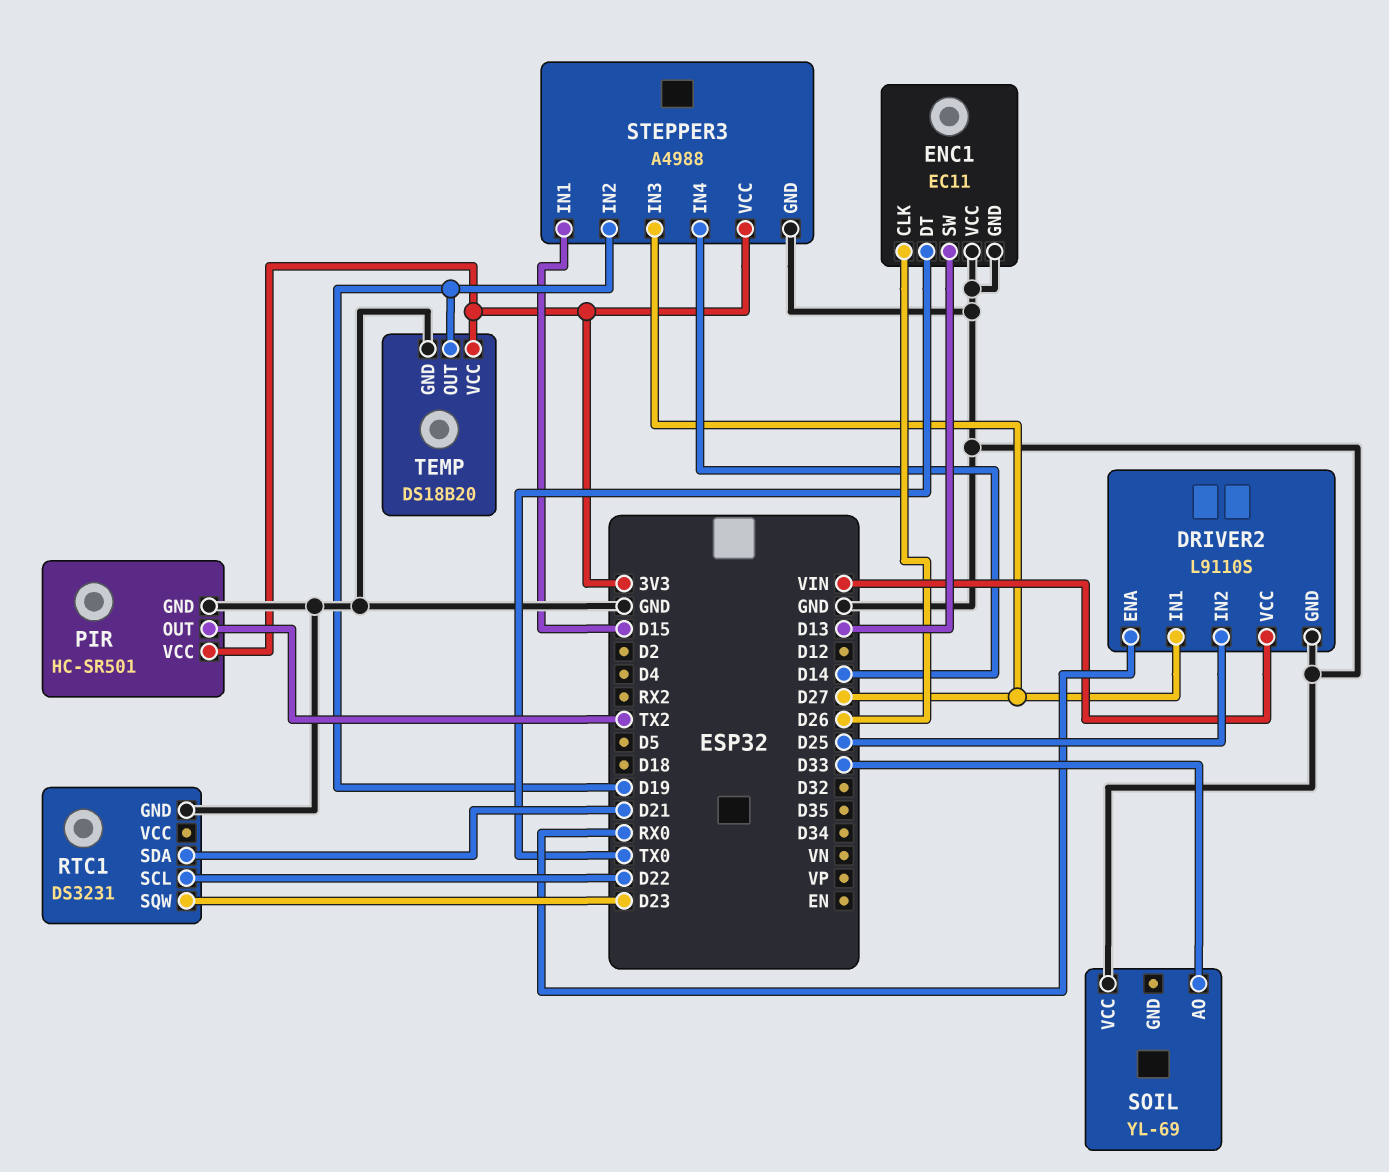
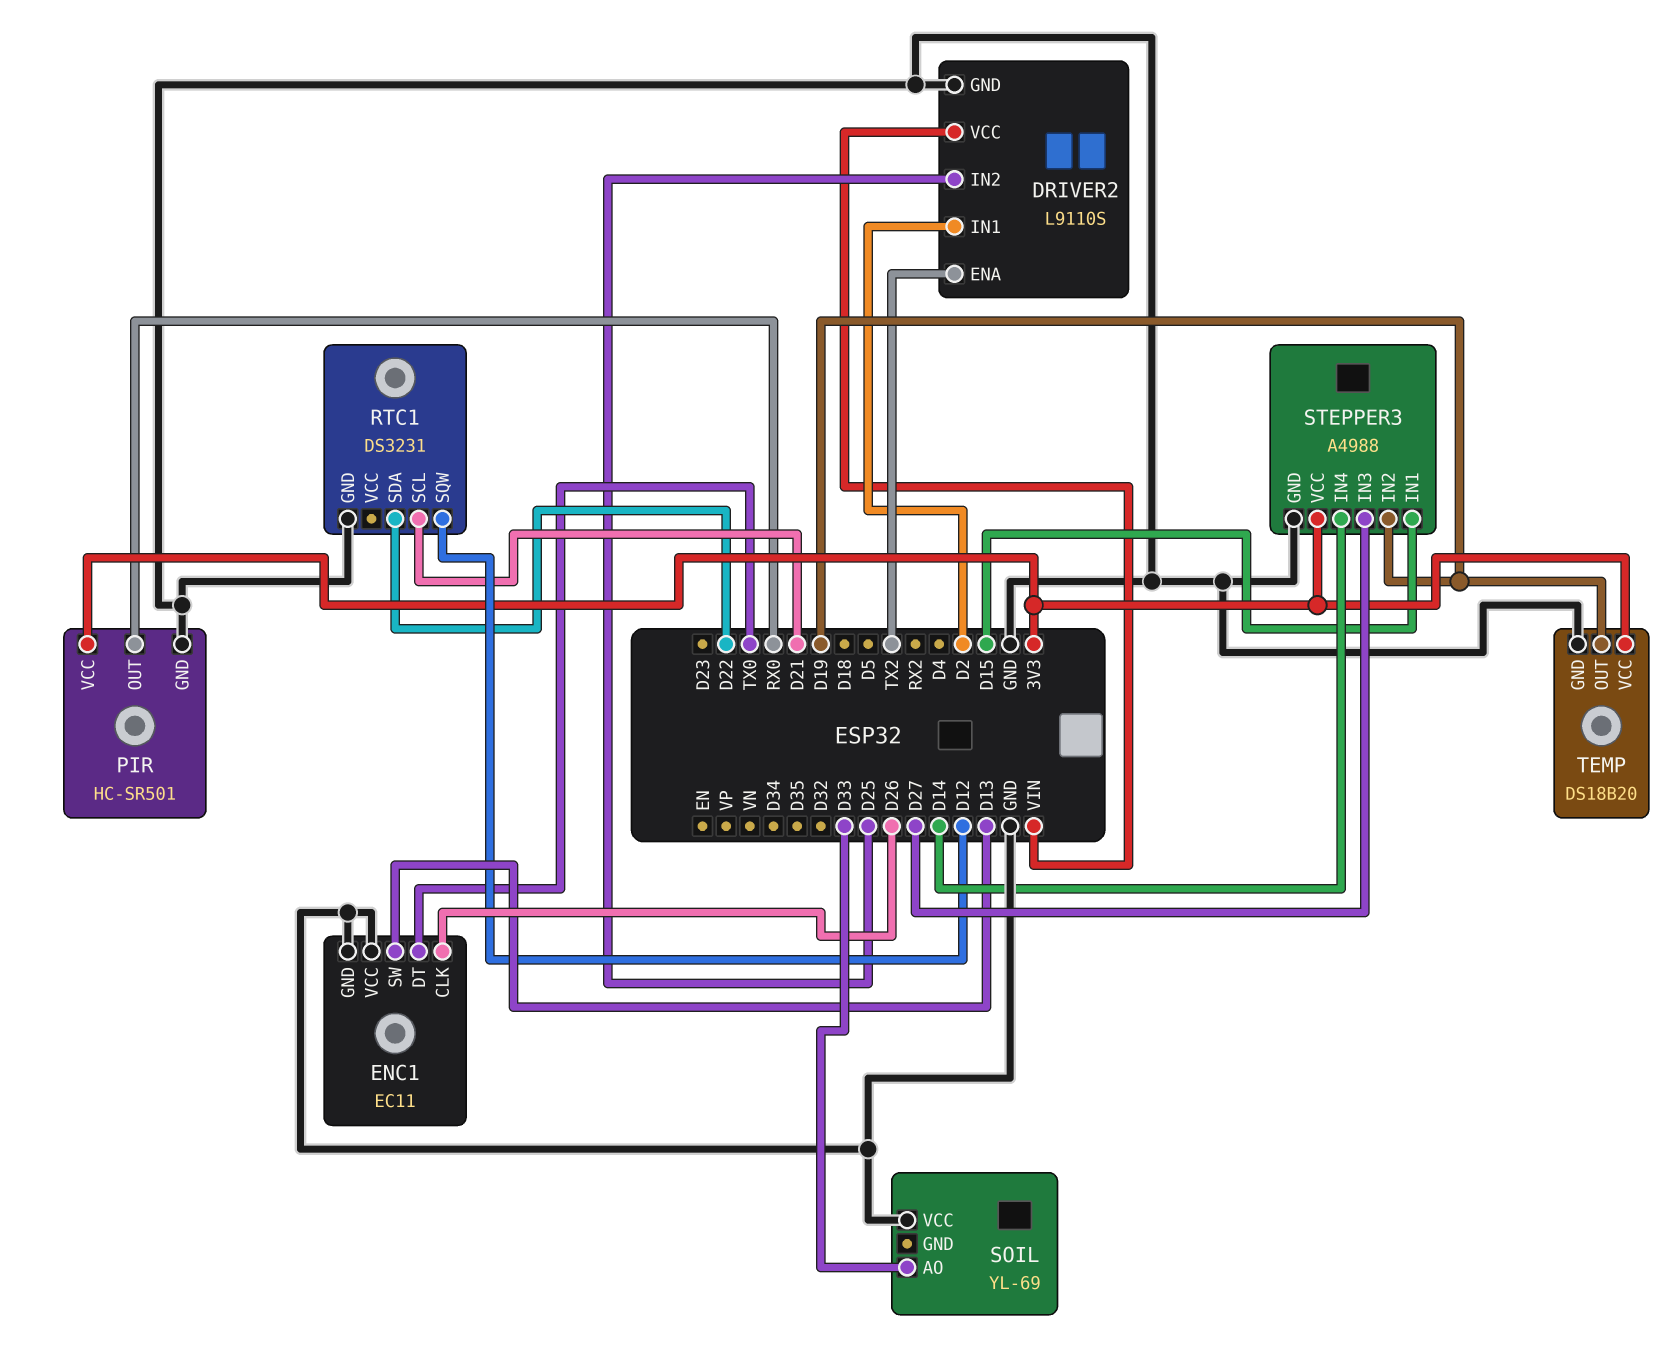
DRIVER2 pin ENA: RX0 -> TX2
DRIVER2 pin IN1: D27 -> D2
PIR pin OUT: TX2 -> RX0
RTC1 pin SCL: D22 -> D21
RTC1 pin SDA: D21 -> D22
RTC1 pin SQW: D23 -> D12

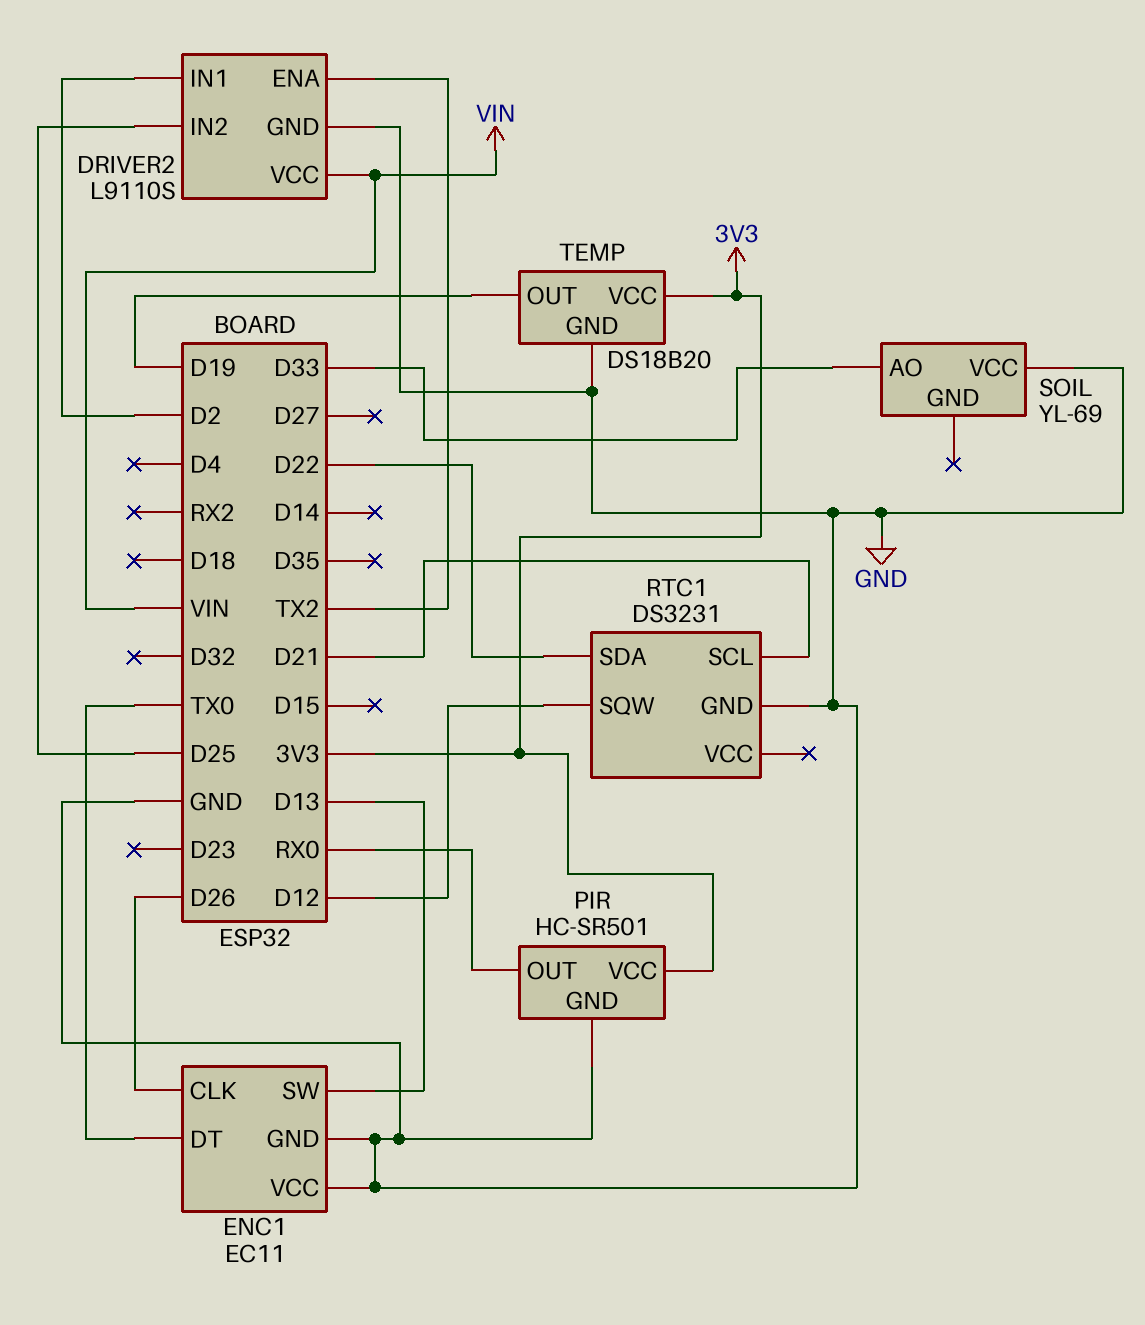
STEPPER3: A4988 -> none
STEPPER3 pin GND: GND -> none
STEPPER3 pin IN1: D15 -> none
STEPPER3 pin IN2: D19 -> none
STEPPER3 pin IN3: D27 -> none
STEPPER3 pin IN4: D14 -> none
STEPPER3 pin VCC: 3V3 -> none

